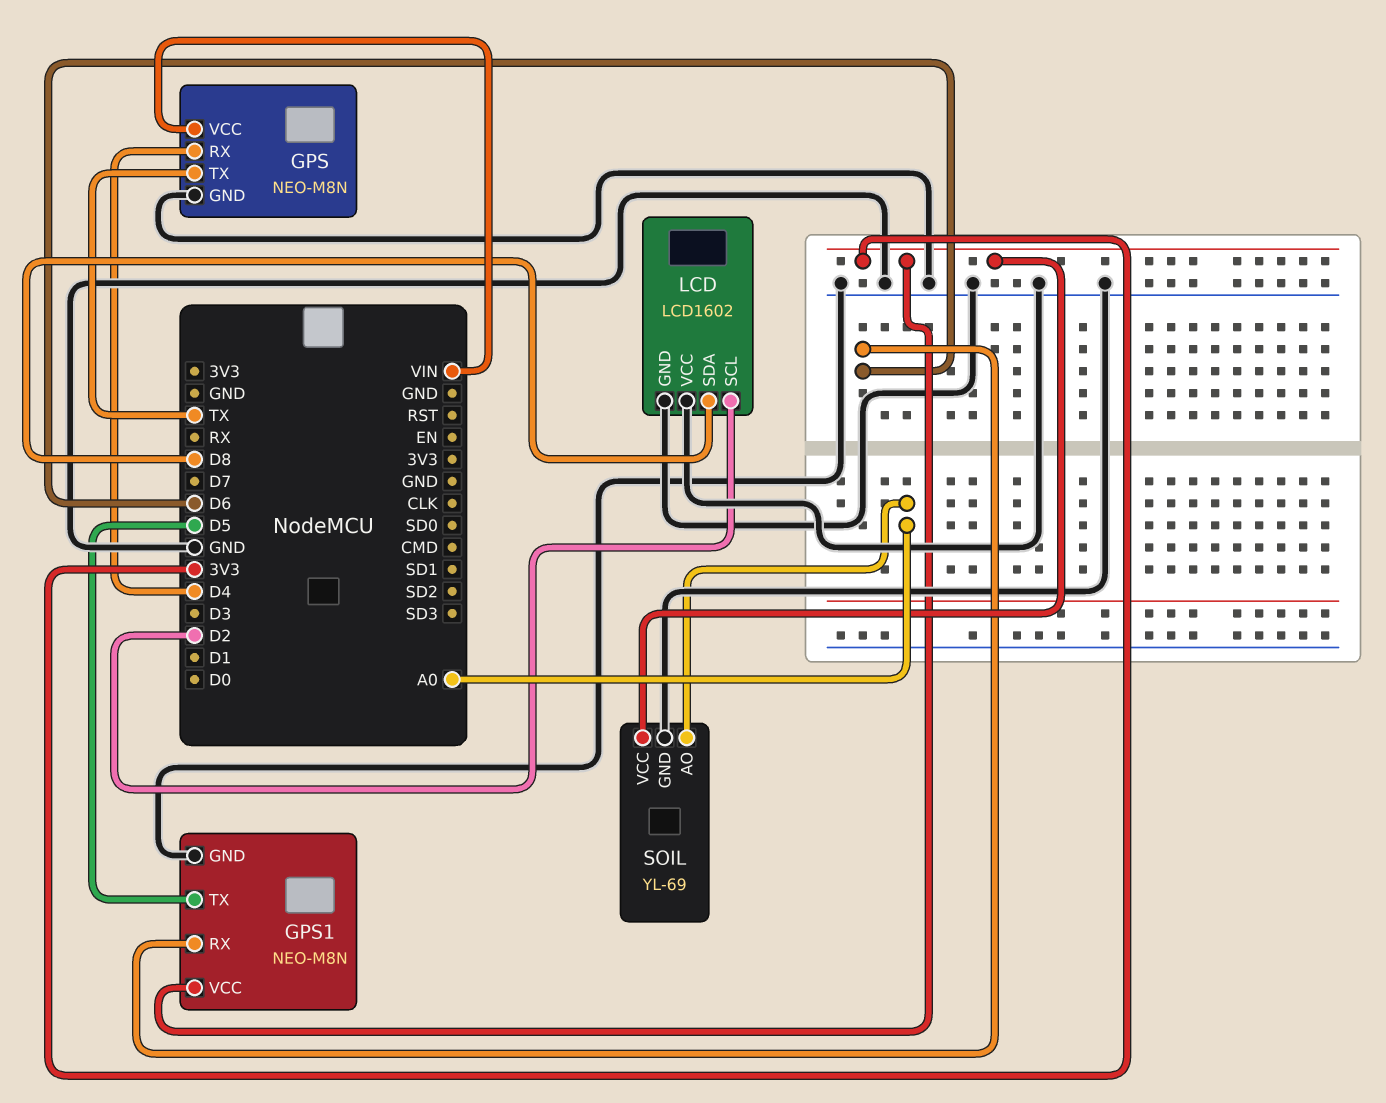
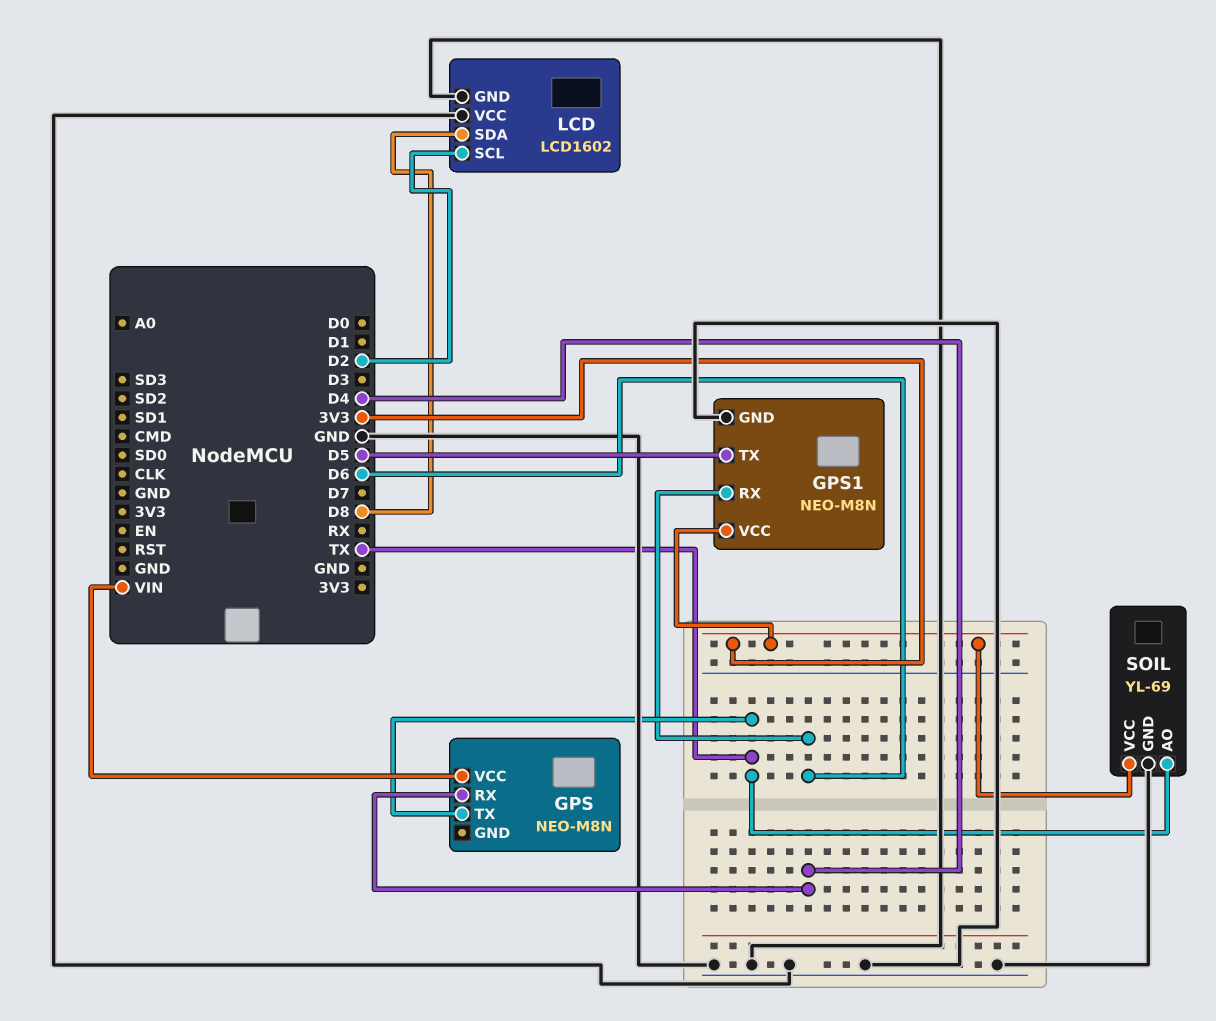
GPS pin GND: GND -> none
SOIL pin AO: A0 -> TX

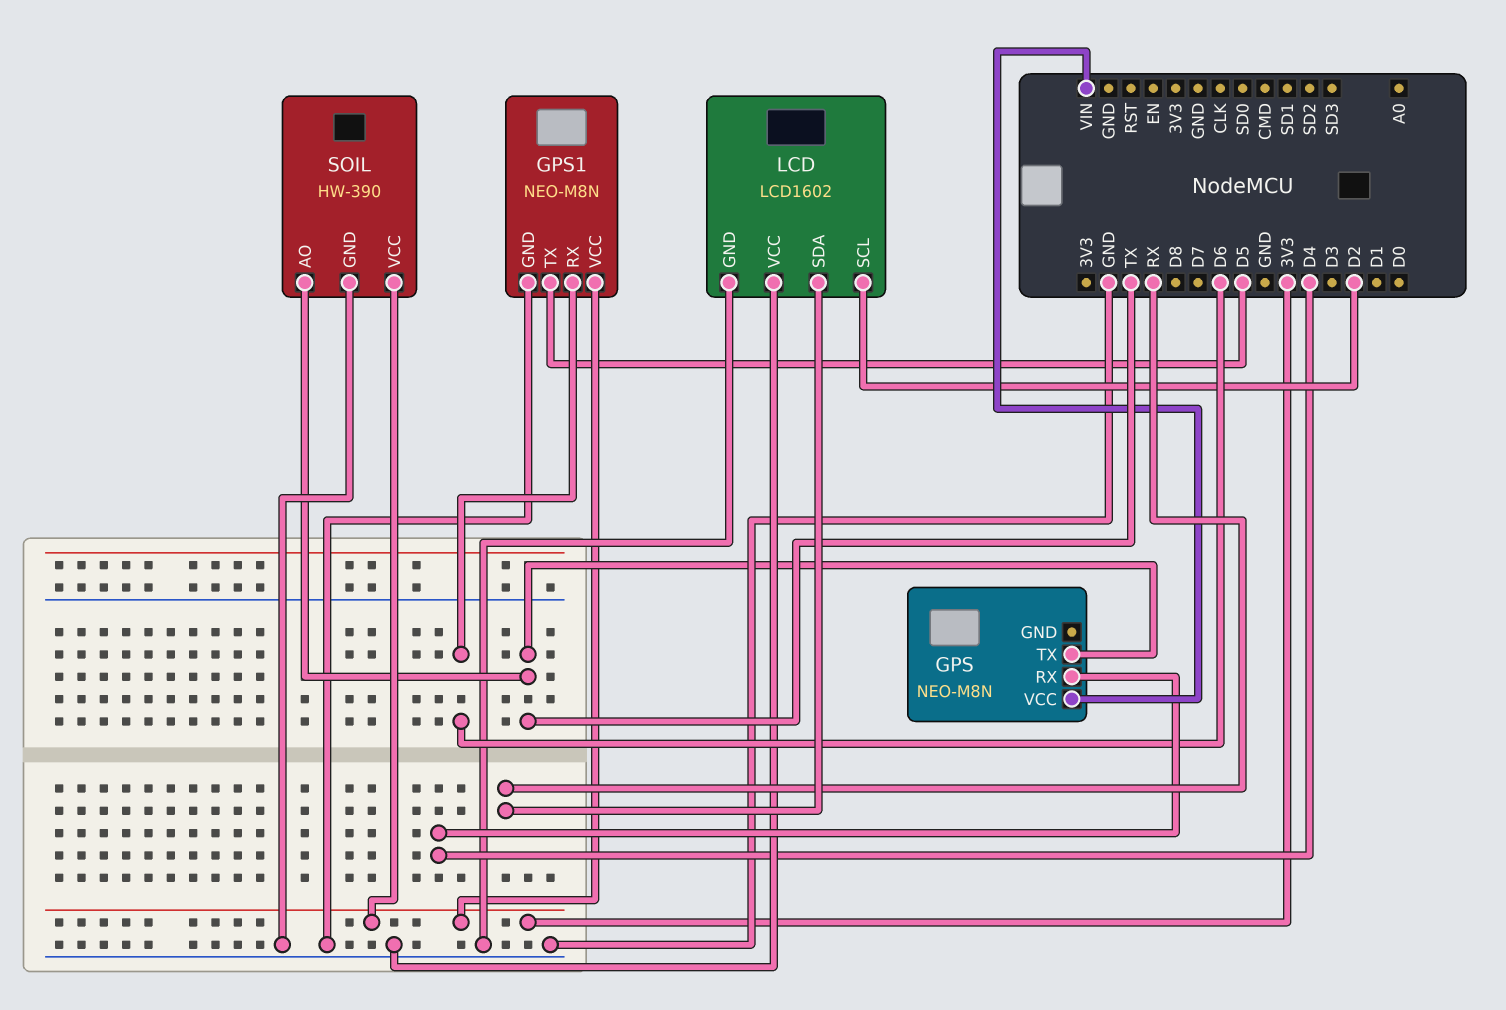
LCD pin SDA: D8 -> RX
SOIL: YL-69 -> HW-390

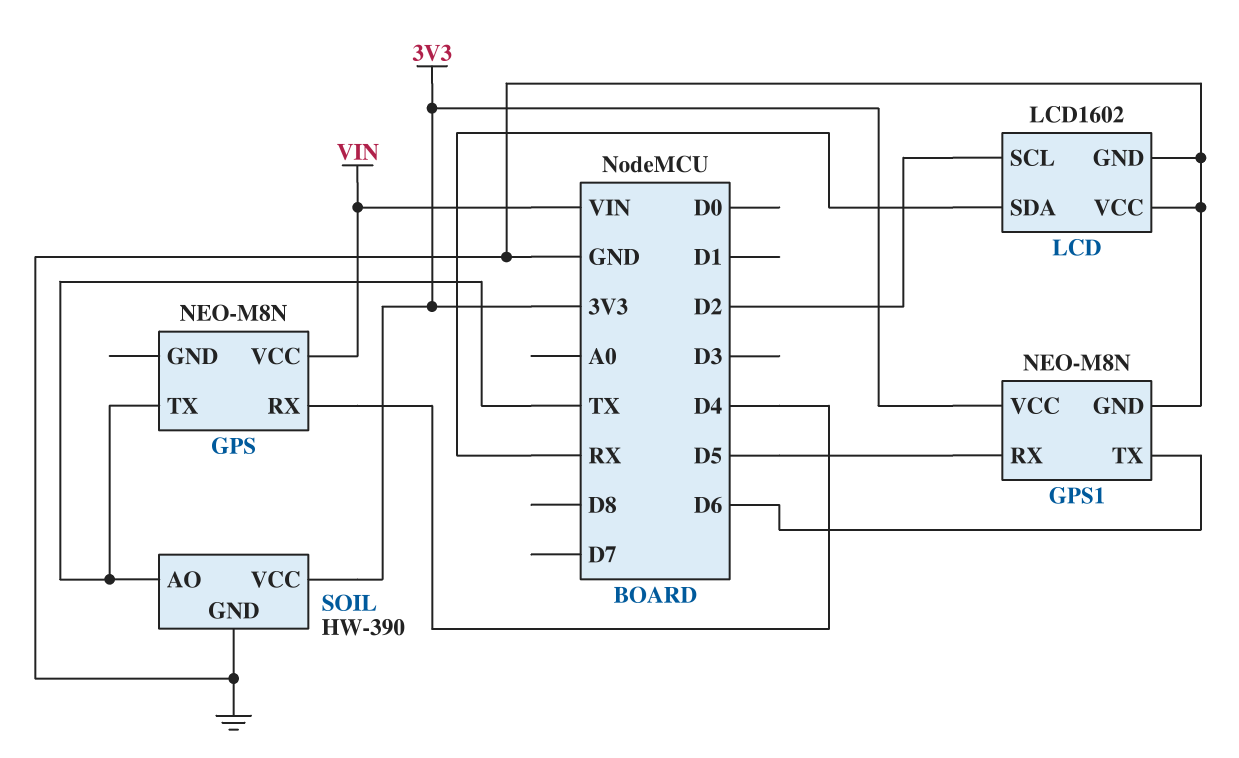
GPS1 pin RX: D6 -> D5
GPS1 pin TX: D5 -> D6

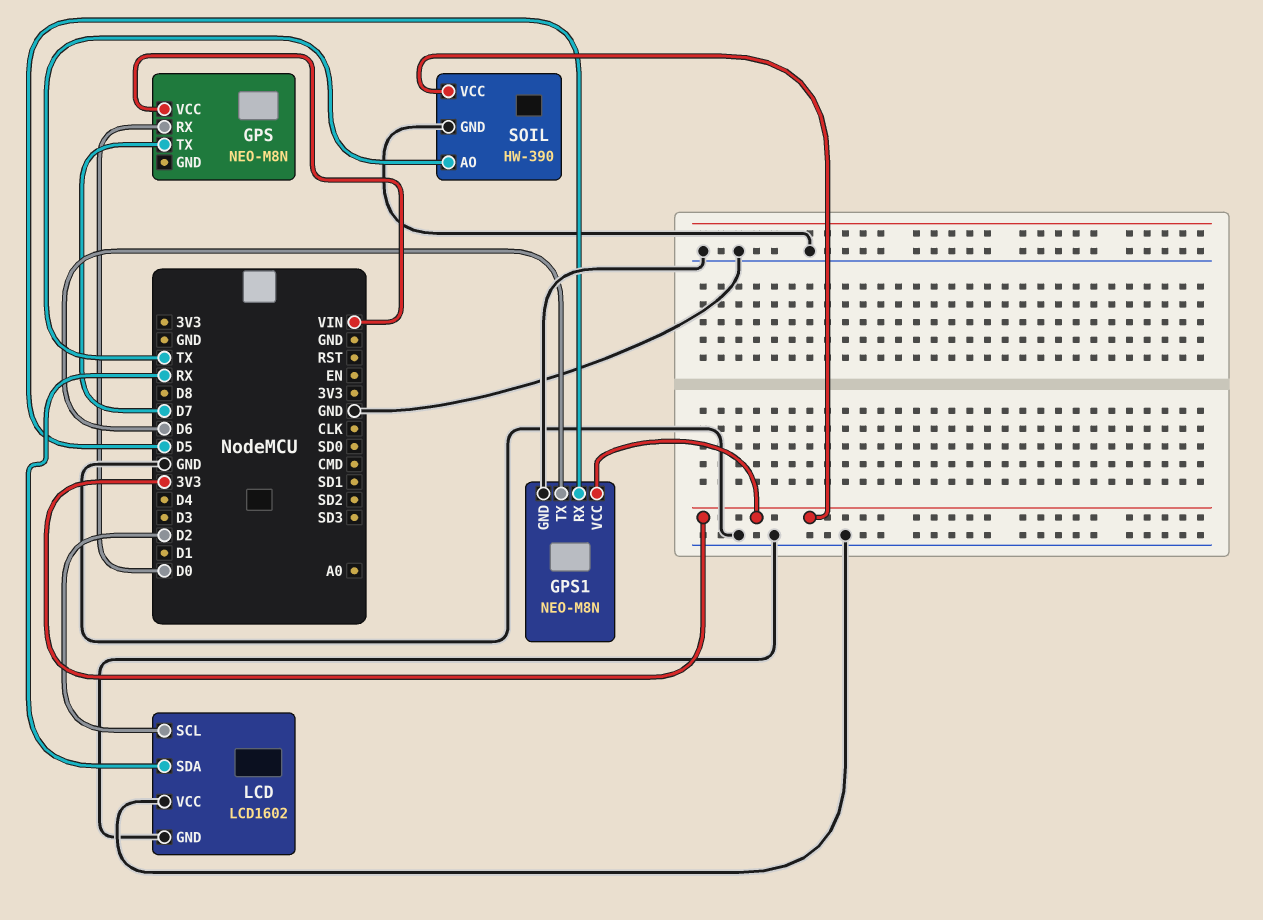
GPS pin RX: D4 -> D0
GPS pin TX: TX -> D7

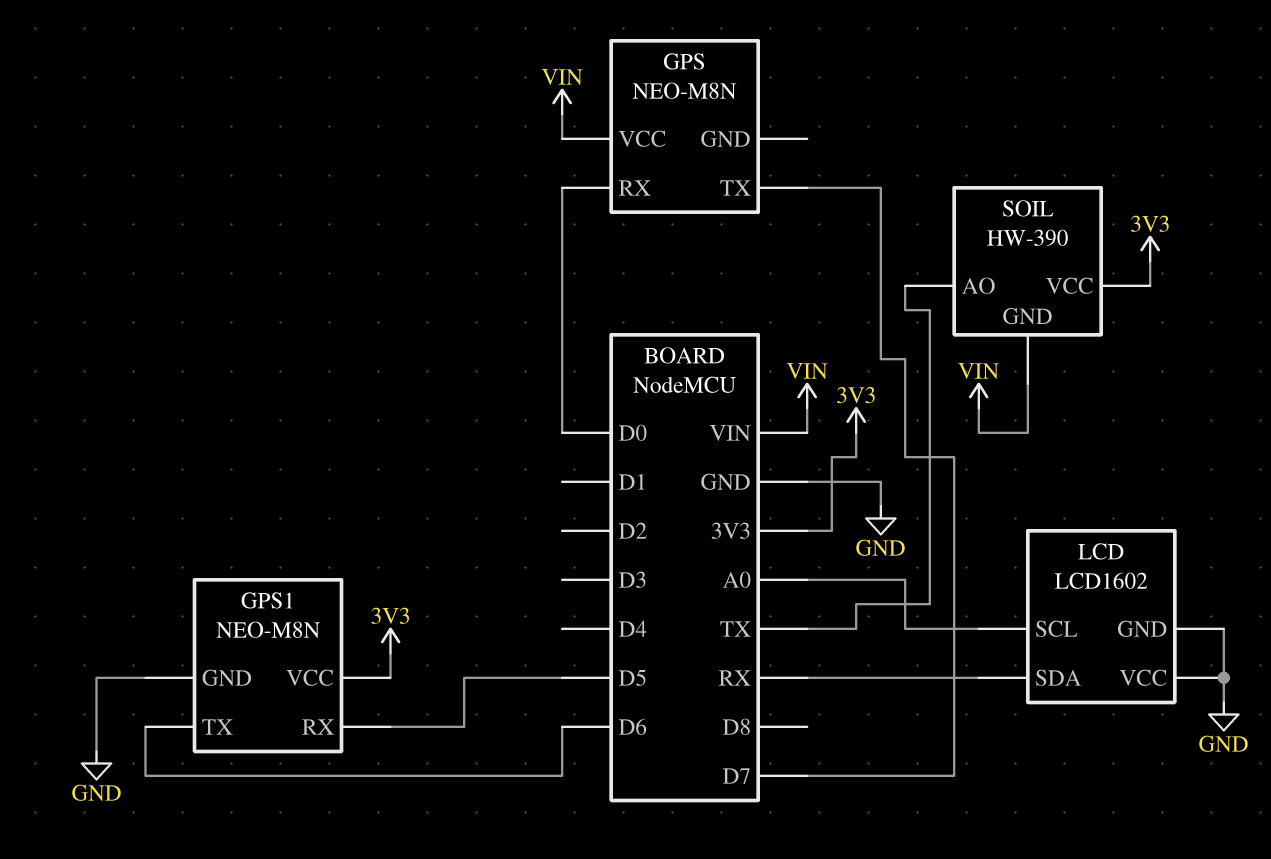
LCD pin SCL: D2 -> A0
SOIL pin GND: GND -> VIN

